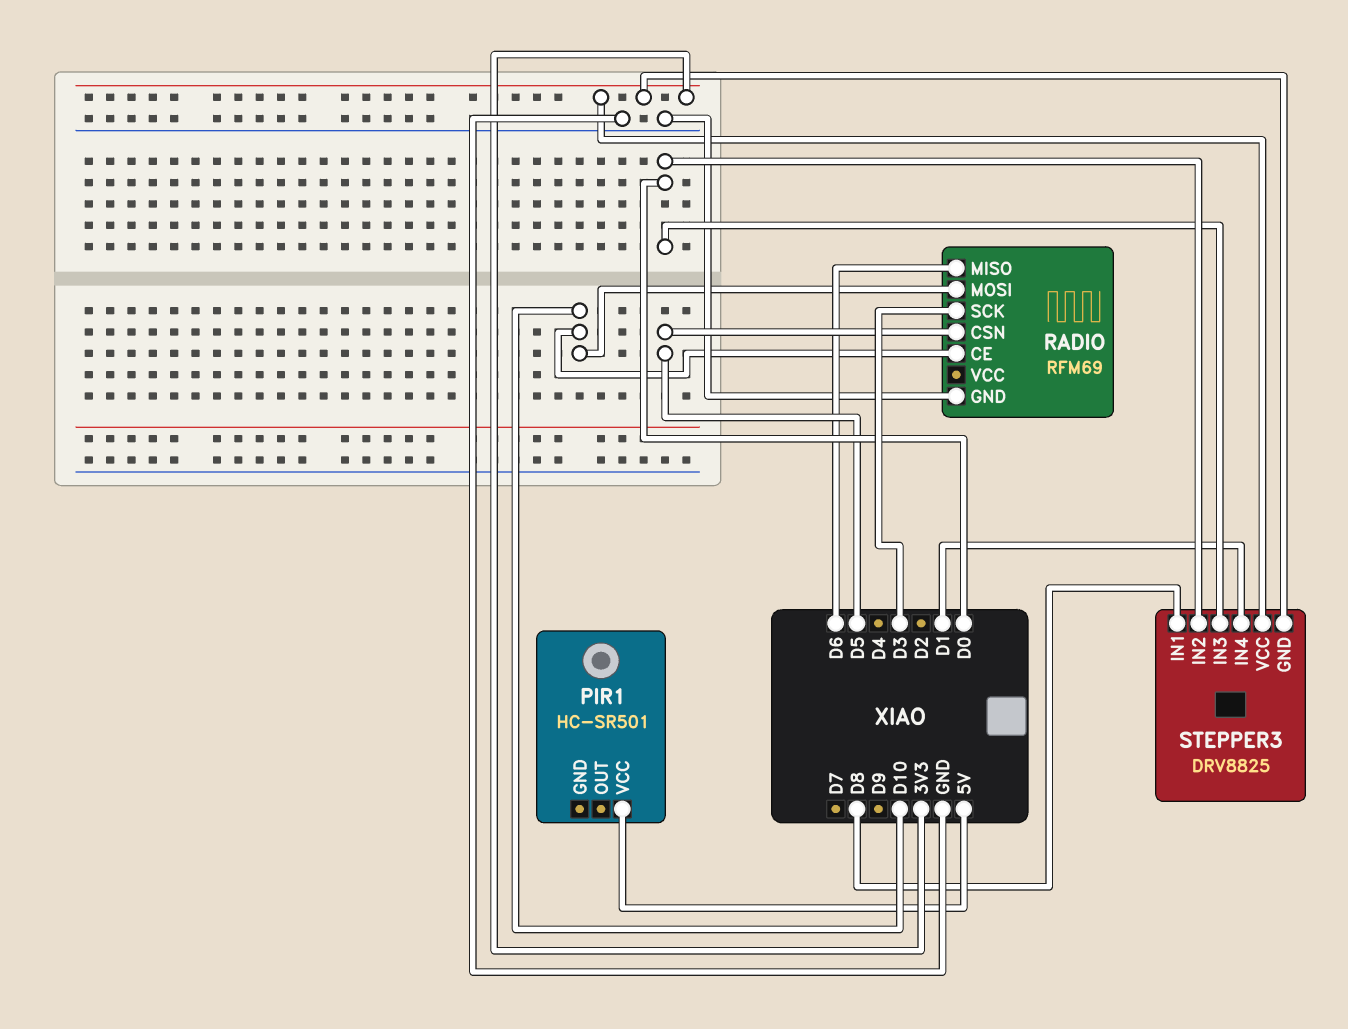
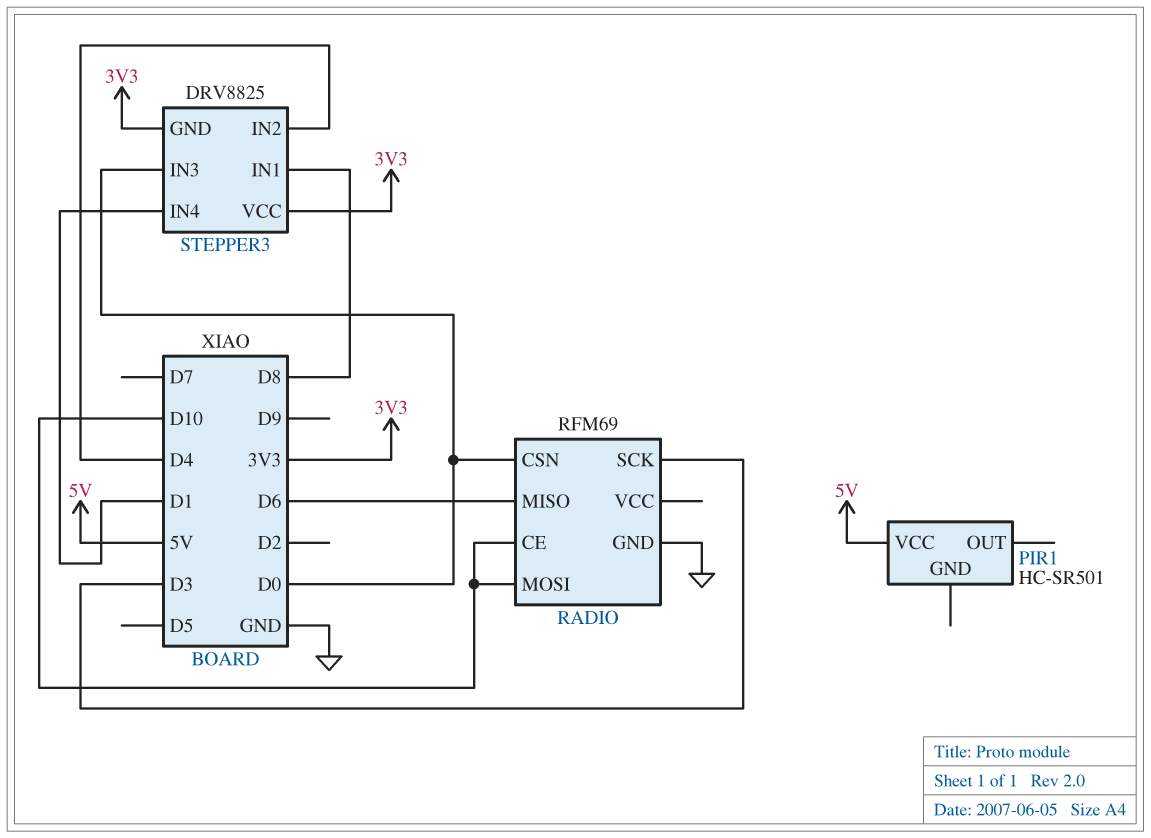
RADIO pin CSN: D5 -> D0
STEPPER3 pin IN2: D0 -> D4

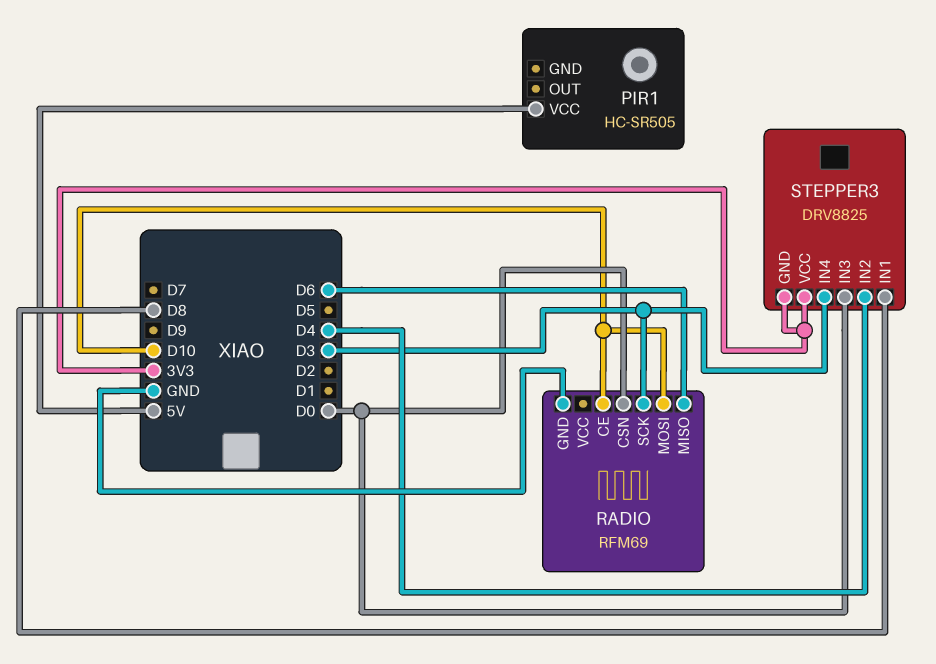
PIR1: HC-SR501 -> HC-SR505
STEPPER3 pin IN4: D1 -> D3

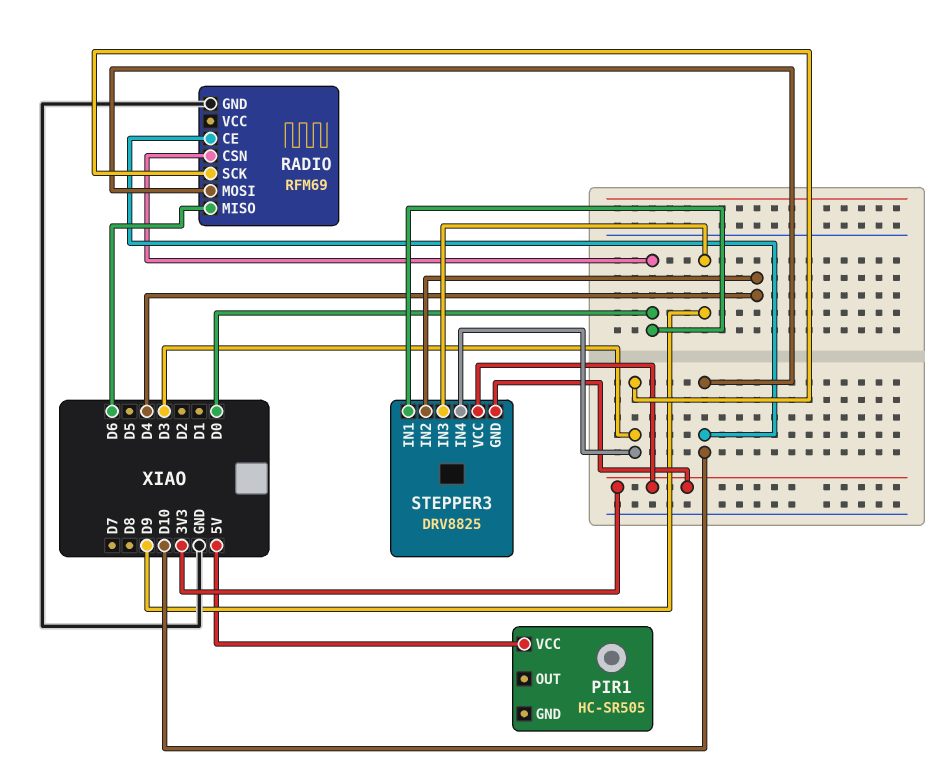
STEPPER3 pin IN1: D8 -> D0
STEPPER3 pin IN3: D0 -> D9

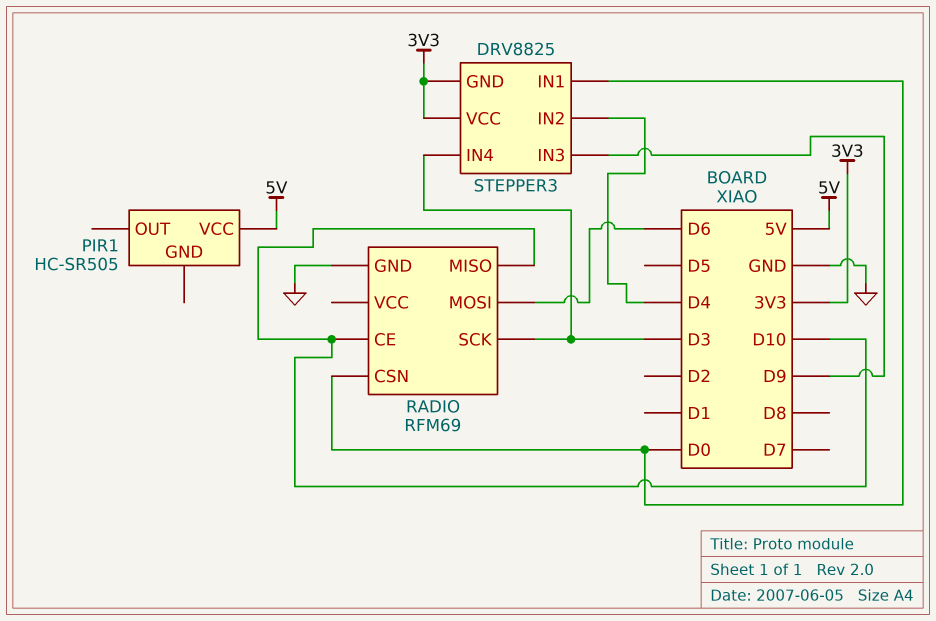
RADIO pin MISO: D6 -> D10
RADIO pin MOSI: D10 -> D6

